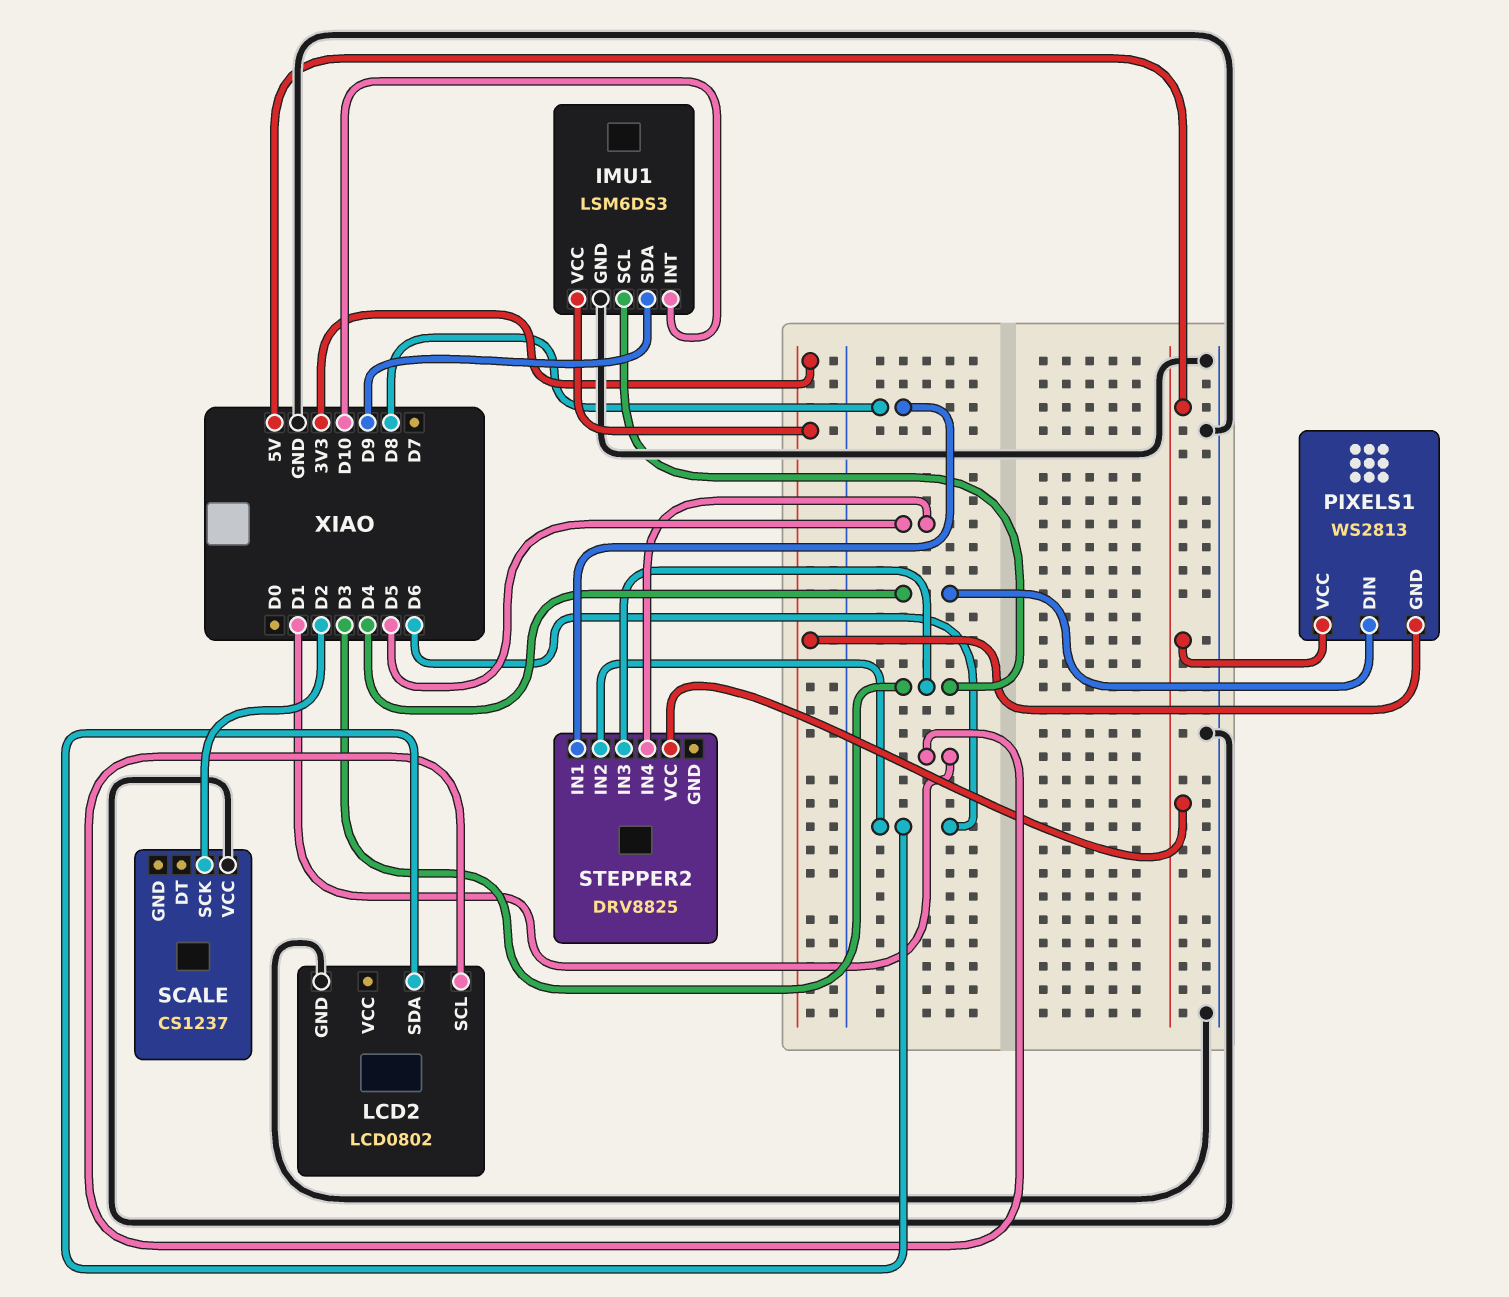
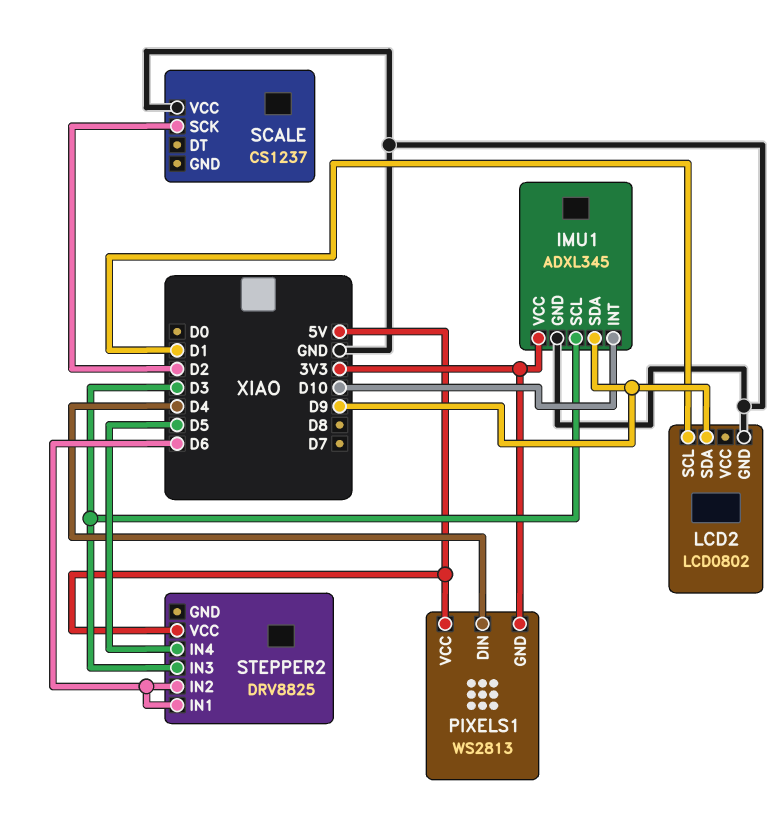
IMU1: LSM6DS3 -> ADXL345
LCD2 pin SDA: D6 -> D9
STEPPER2 pin IN1: D8 -> D6

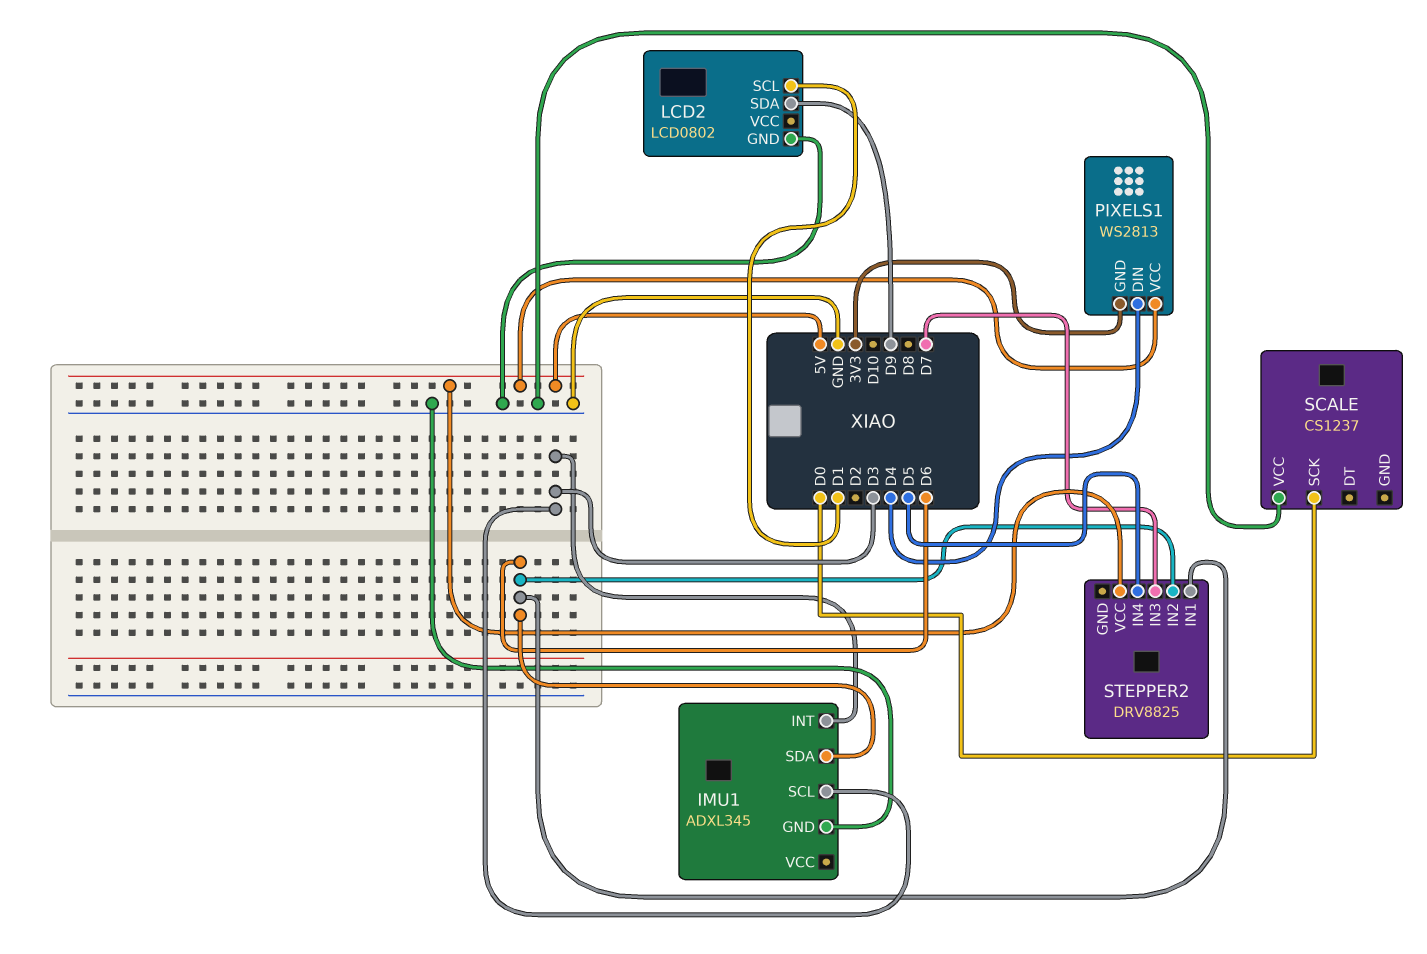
IMU1 pin INT: D10 -> D3
IMU1 pin SDA: D9 -> D6
IMU1 pin VCC: 3V3 -> none
SCALE pin SCK: D2 -> D0
STEPPER2 pin IN3: D3 -> D7

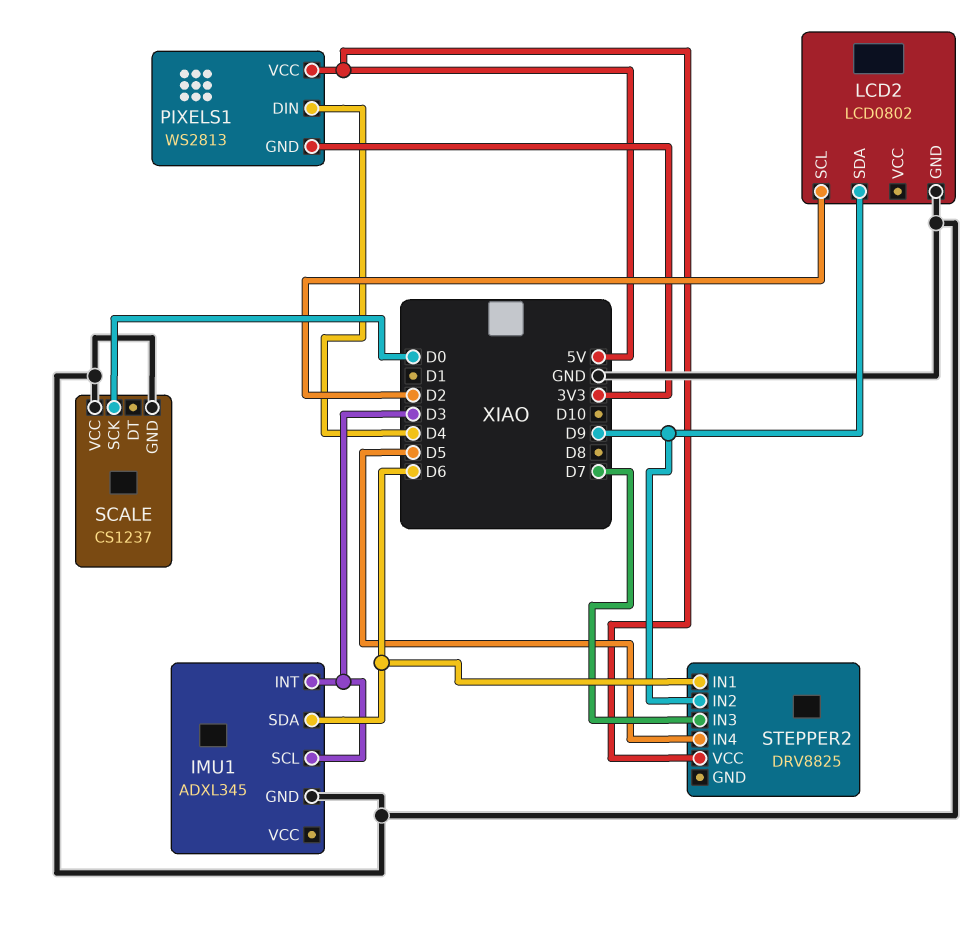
LCD2 pin SCL: D1 -> D2
SCALE pin GND: none -> GND
STEPPER2 pin IN2: D6 -> D9

